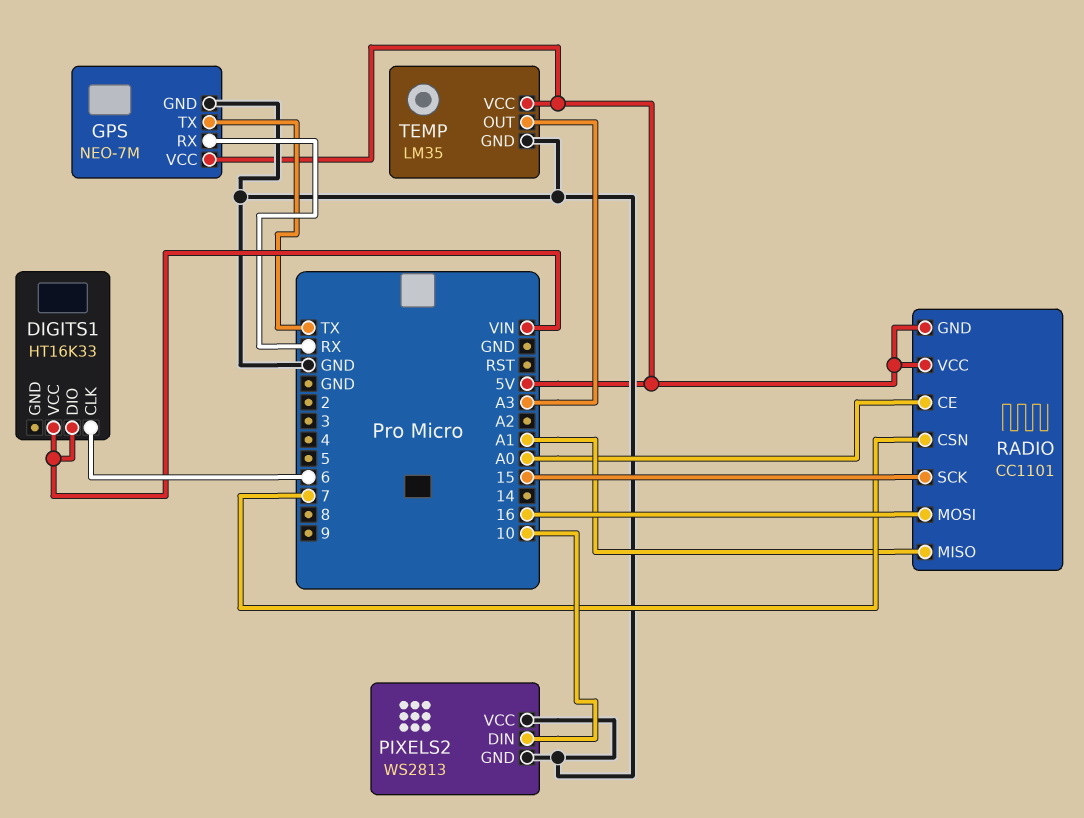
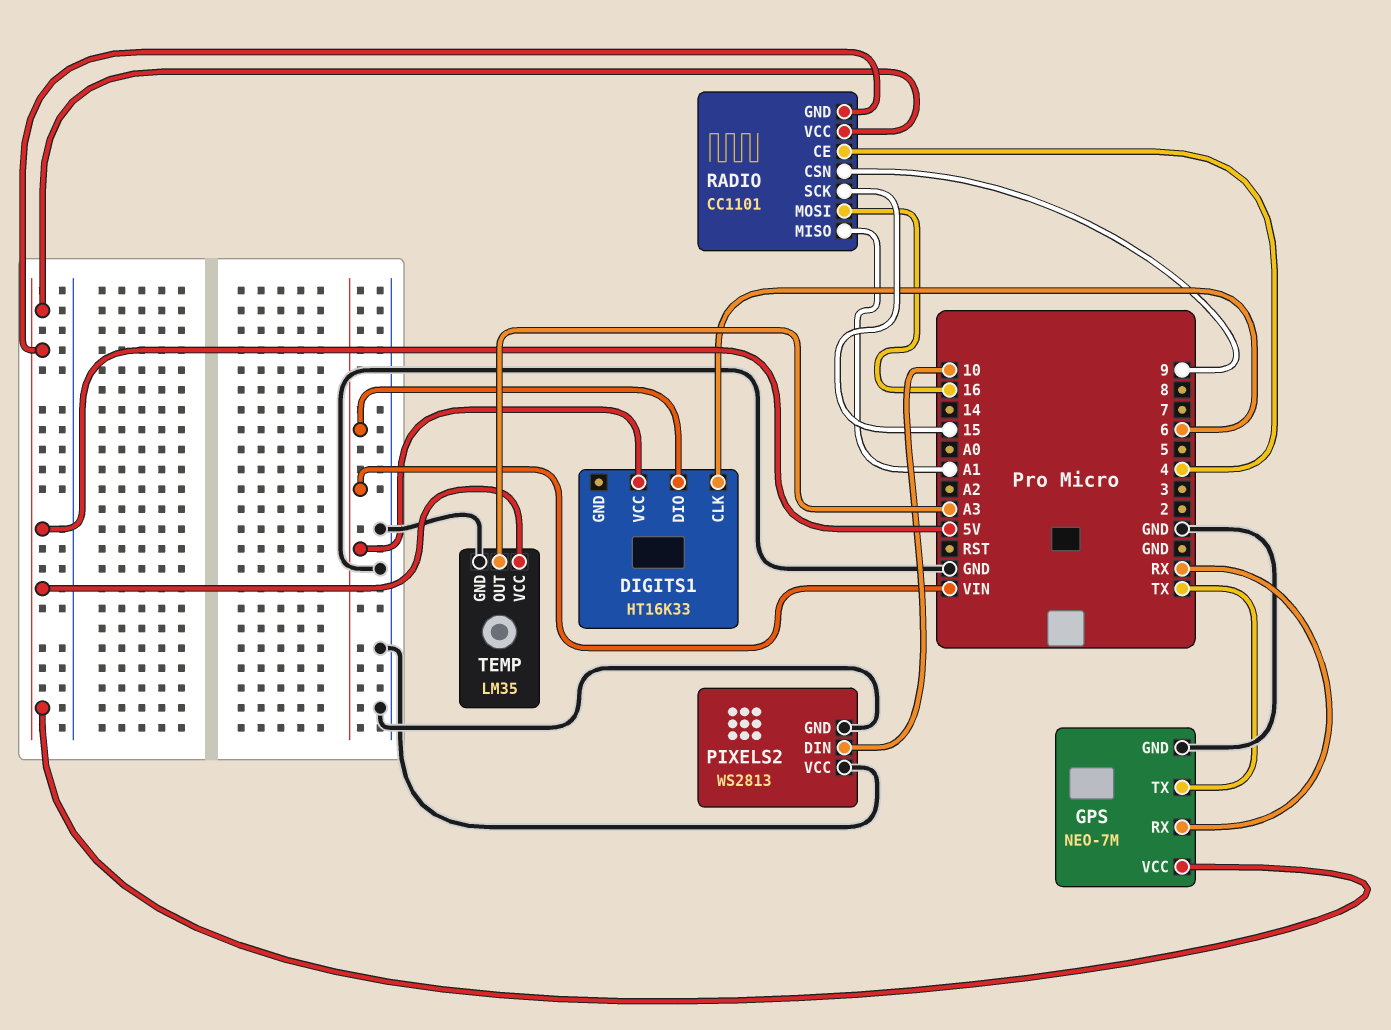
RADIO pin CE: A0 -> 4
RADIO pin CSN: 7 -> 9

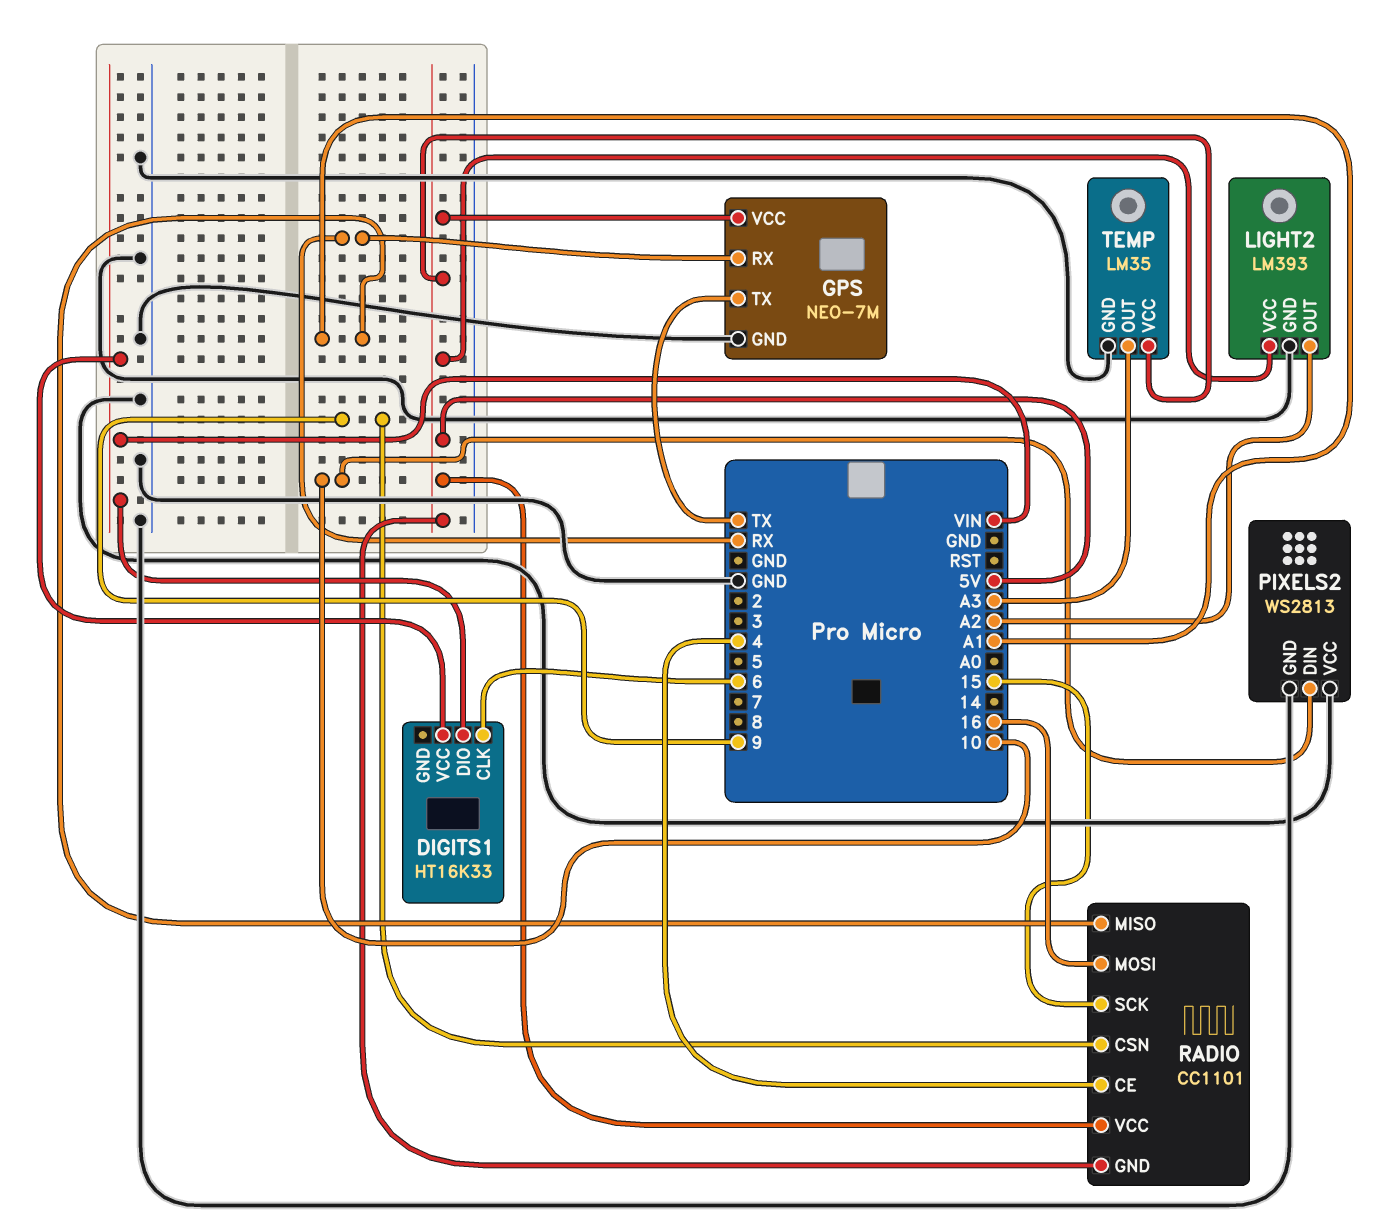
LIGHT2: none -> LM393
LIGHT2 pin GND: none -> GND
LIGHT2 pin OUT: none -> A2
LIGHT2 pin VCC: none -> 5V

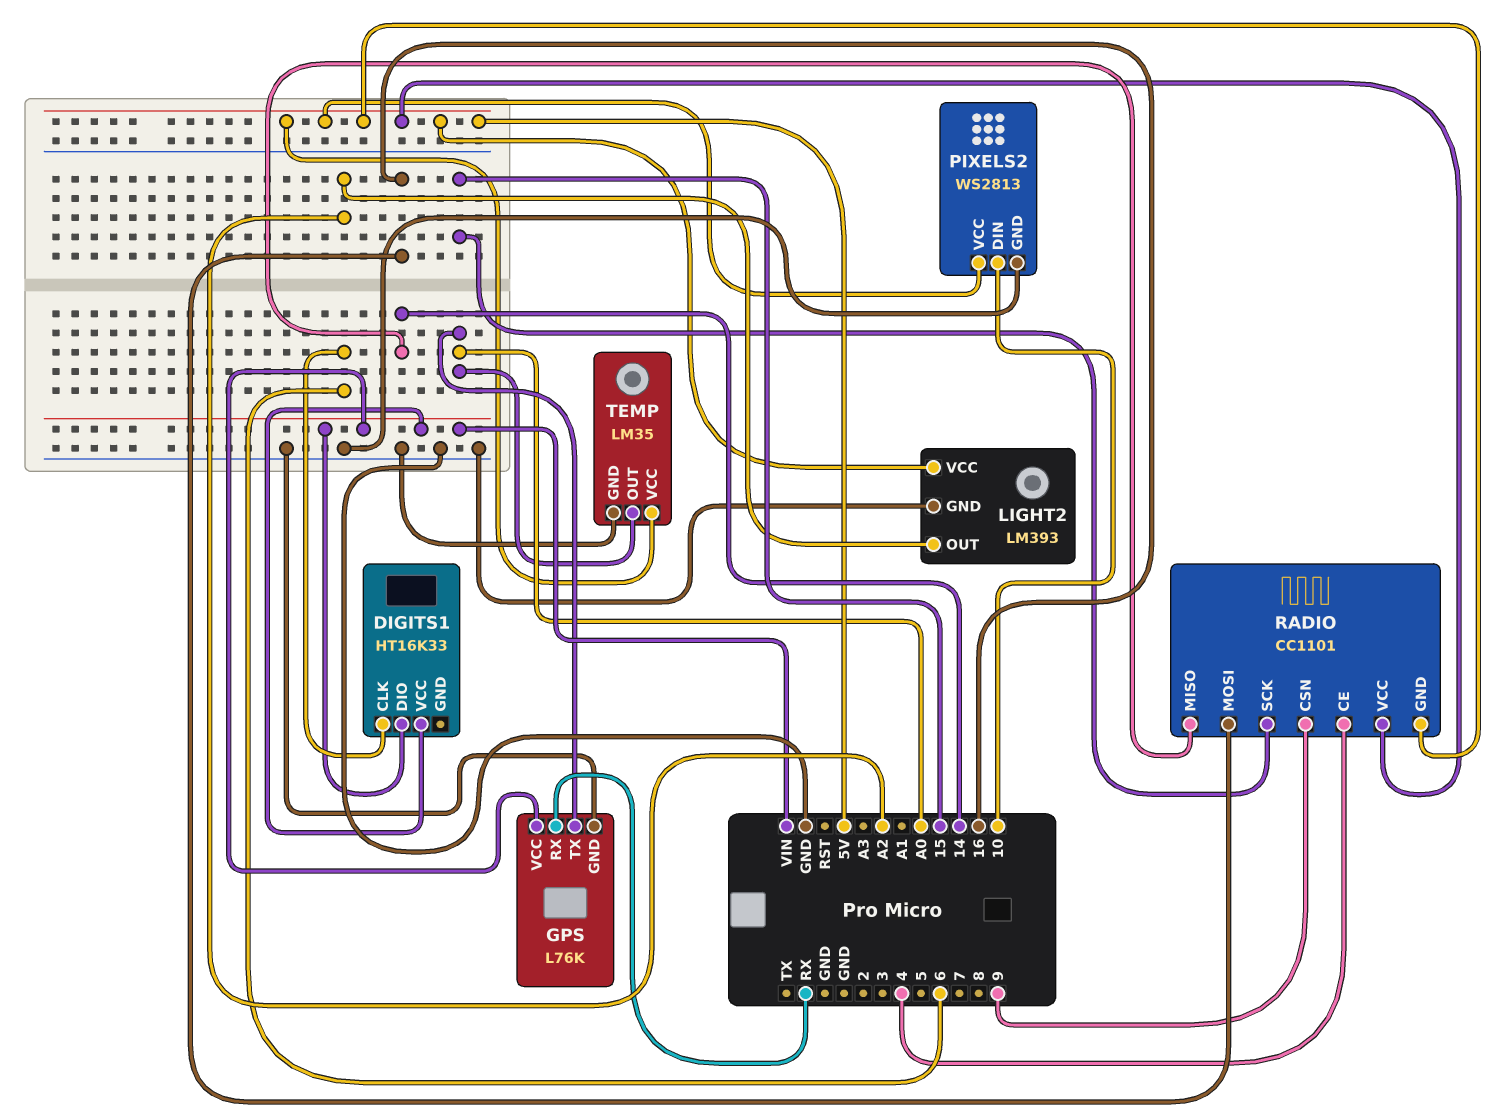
GPS: NEO-7M -> L76K
GPS pin TX: TX -> A0
GPS pin VCC: 5V -> VIN
PIXELS2 pin VCC: GND -> 5V
RADIO pin MISO: A1 -> 14
TEMP pin OUT: A3 -> A0

